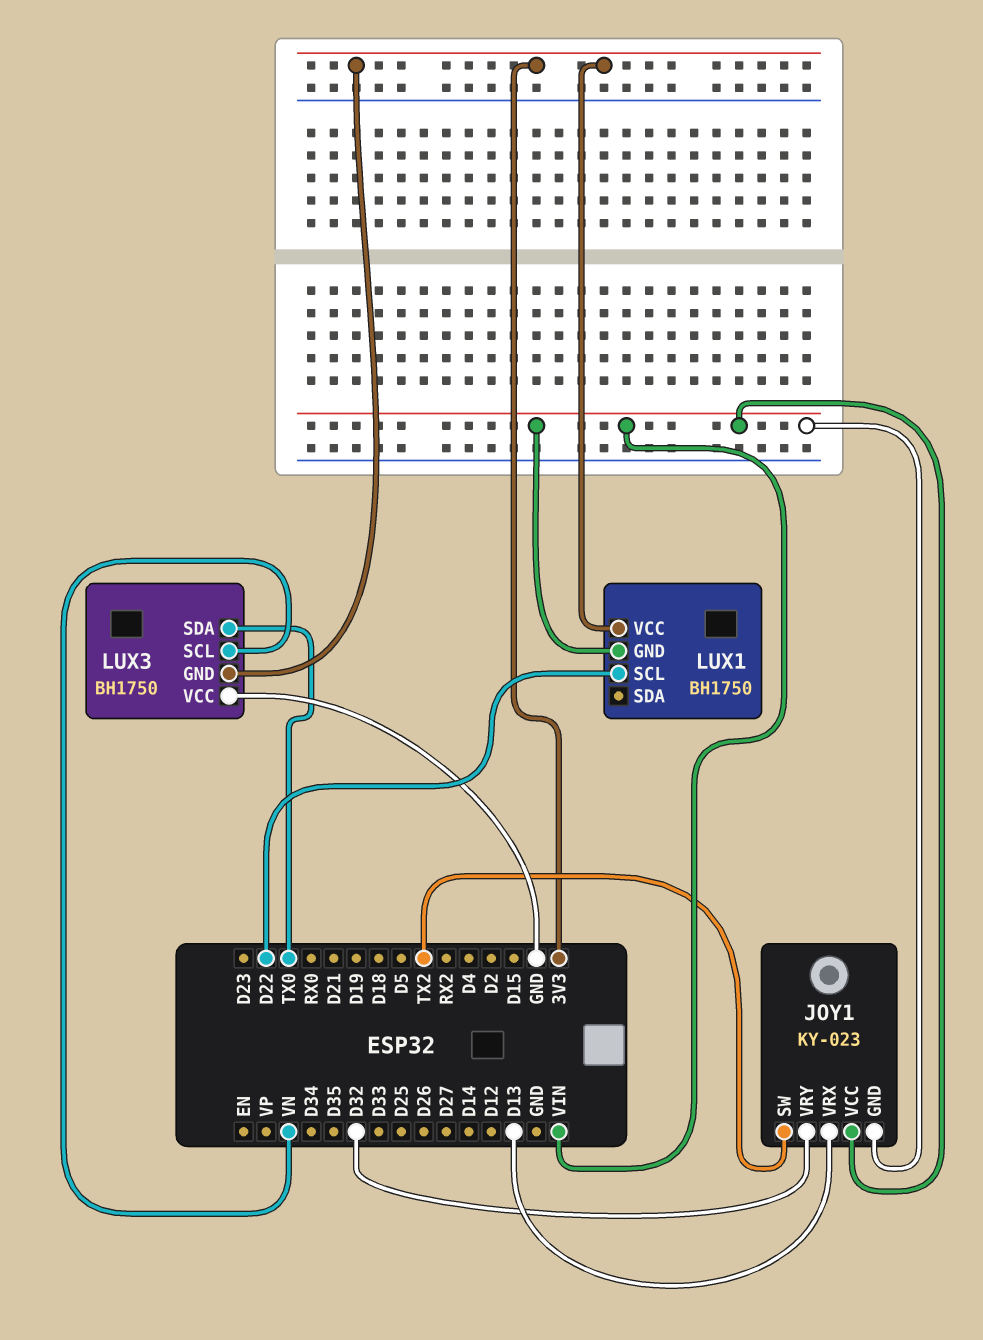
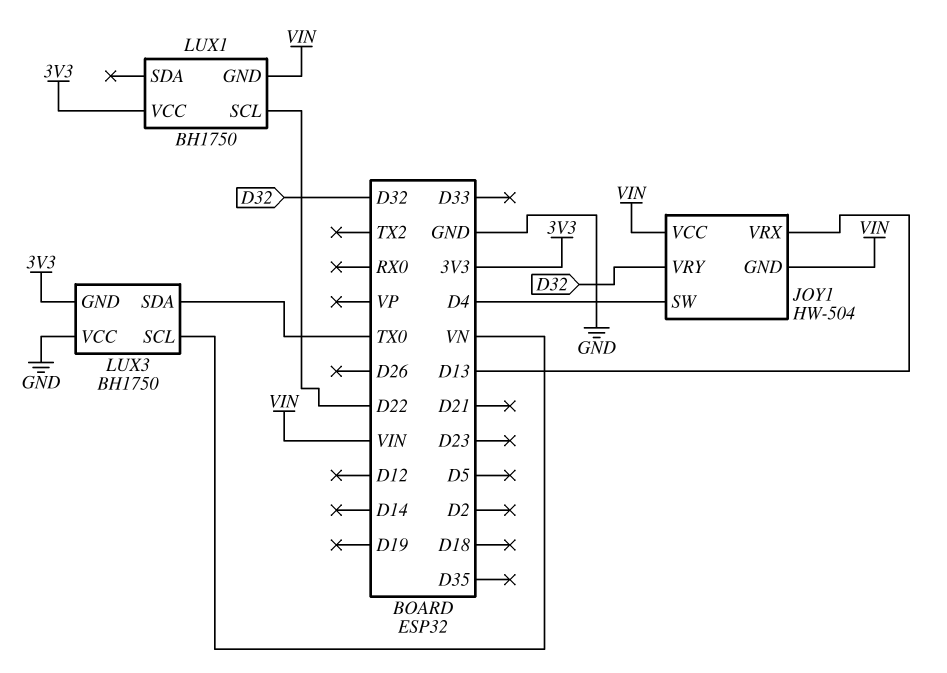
JOY1: KY-023 -> HW-504
JOY1 pin SW: TX2 -> D4

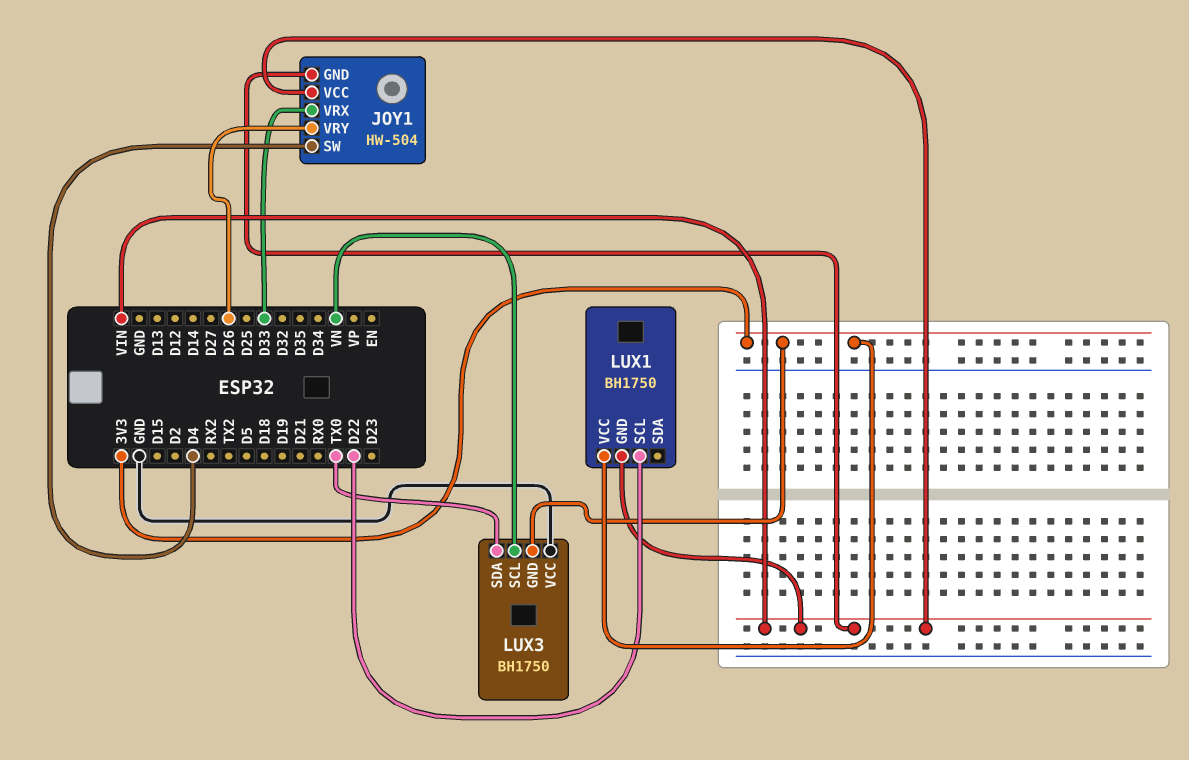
JOY1 pin VRX: D13 -> D33
JOY1 pin VRY: D32 -> D26

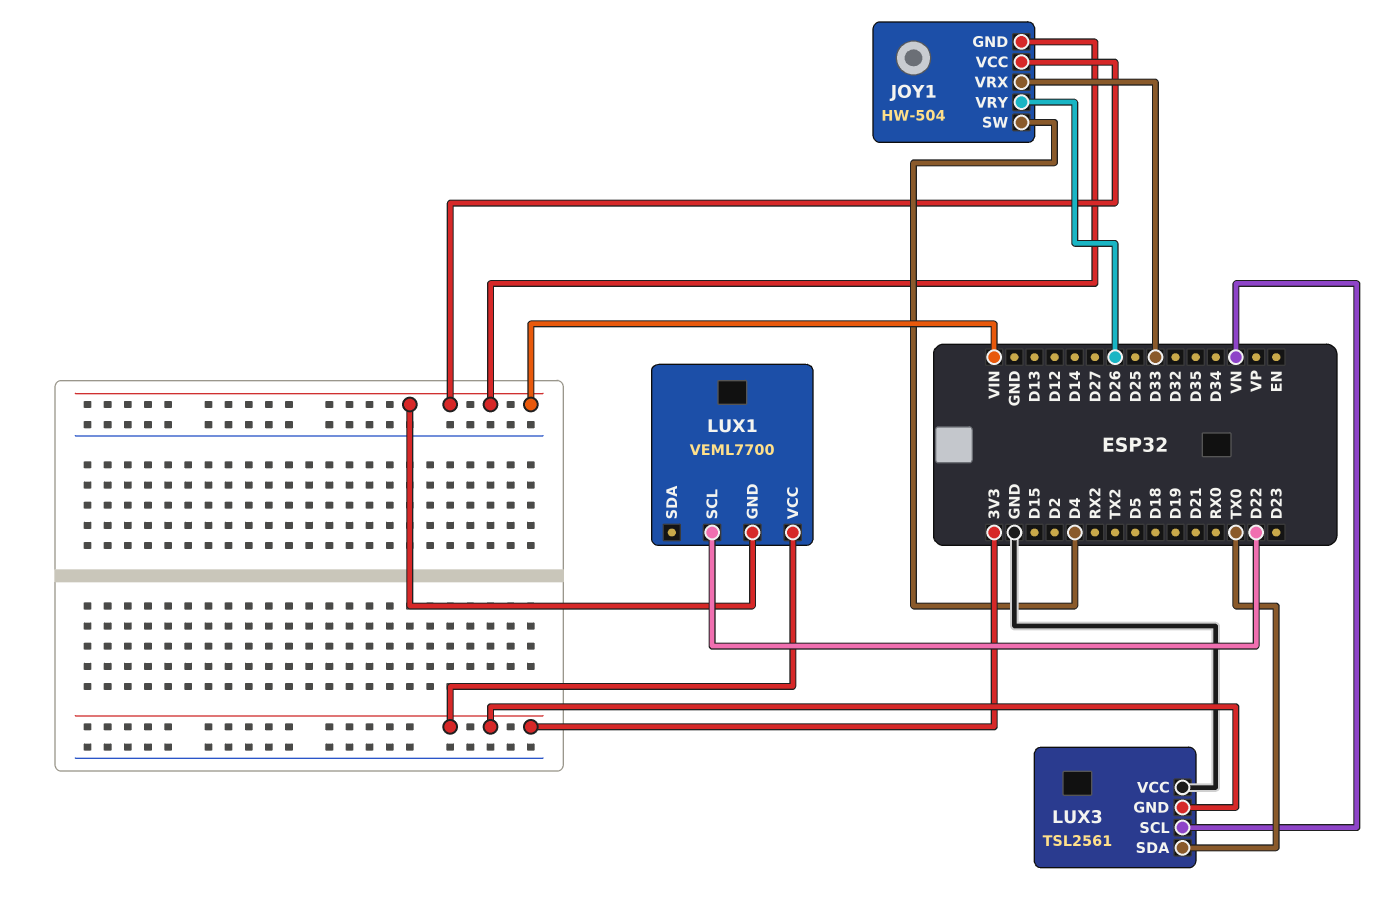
LUX1: BH1750 -> VEML7700
LUX3: BH1750 -> TSL2561

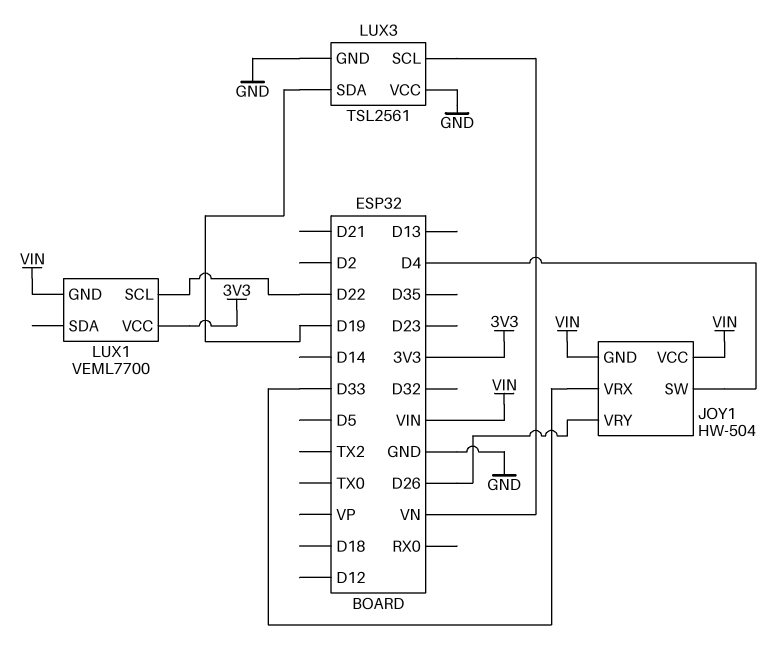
LUX3 pin GND: 3V3 -> GND
LUX3 pin SDA: TX0 -> D19

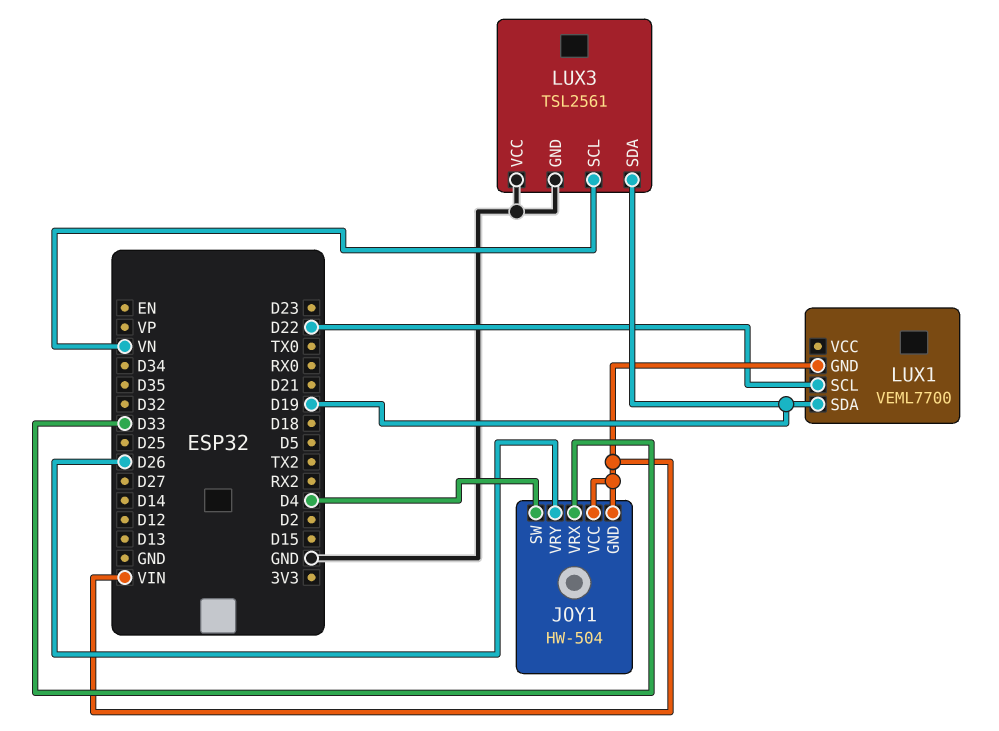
LUX1 pin SDA: none -> D19
LUX1 pin VCC: 3V3 -> none

